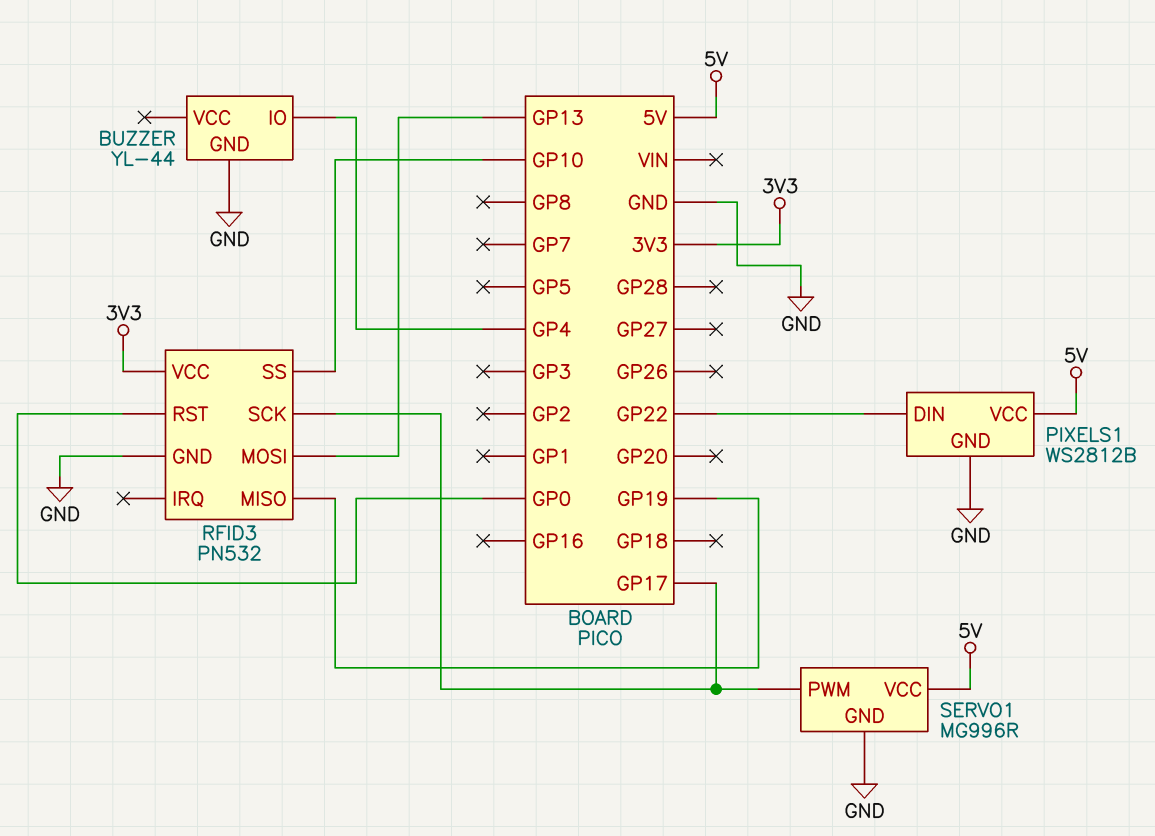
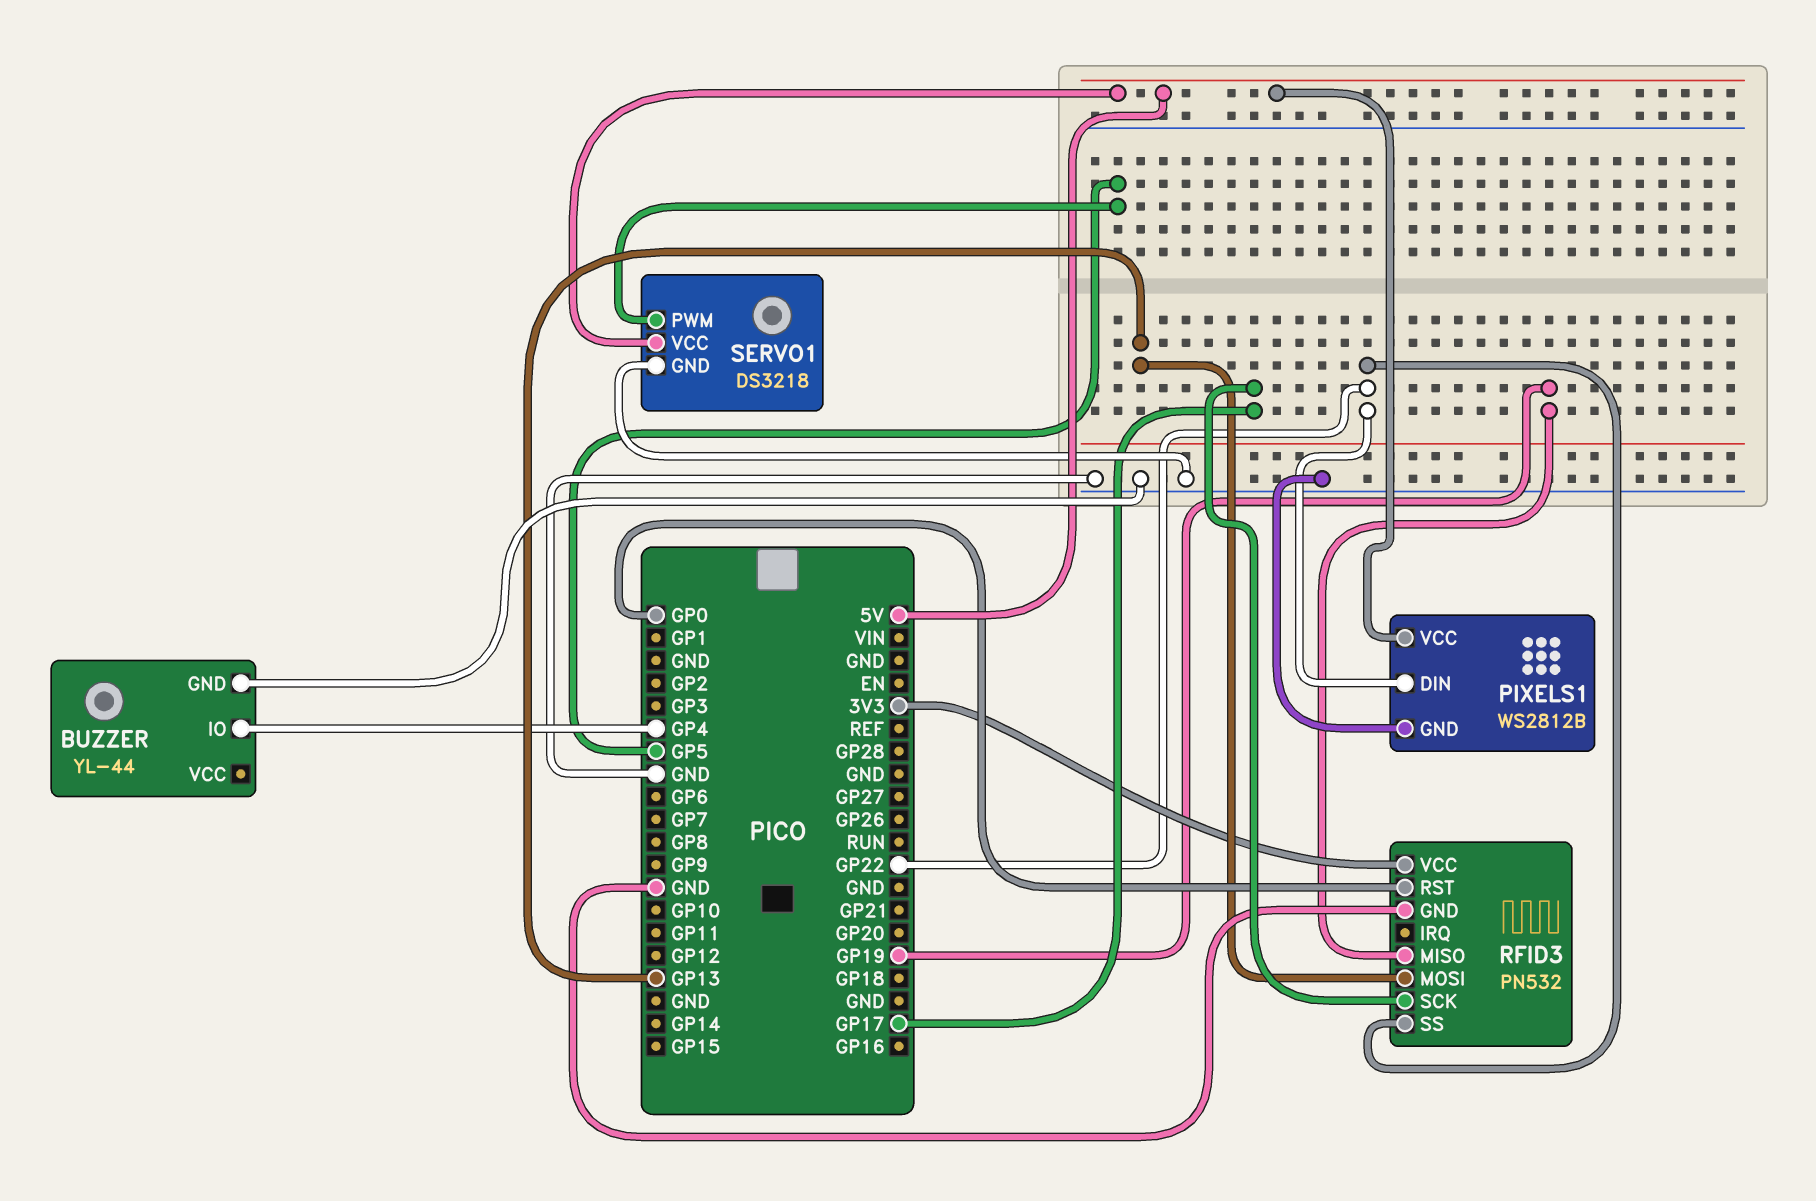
RFID3 pin SS: GP10 -> GP22
SERVO1: MG996R -> DS3218
SERVO1 pin PWM: GP17 -> GP5

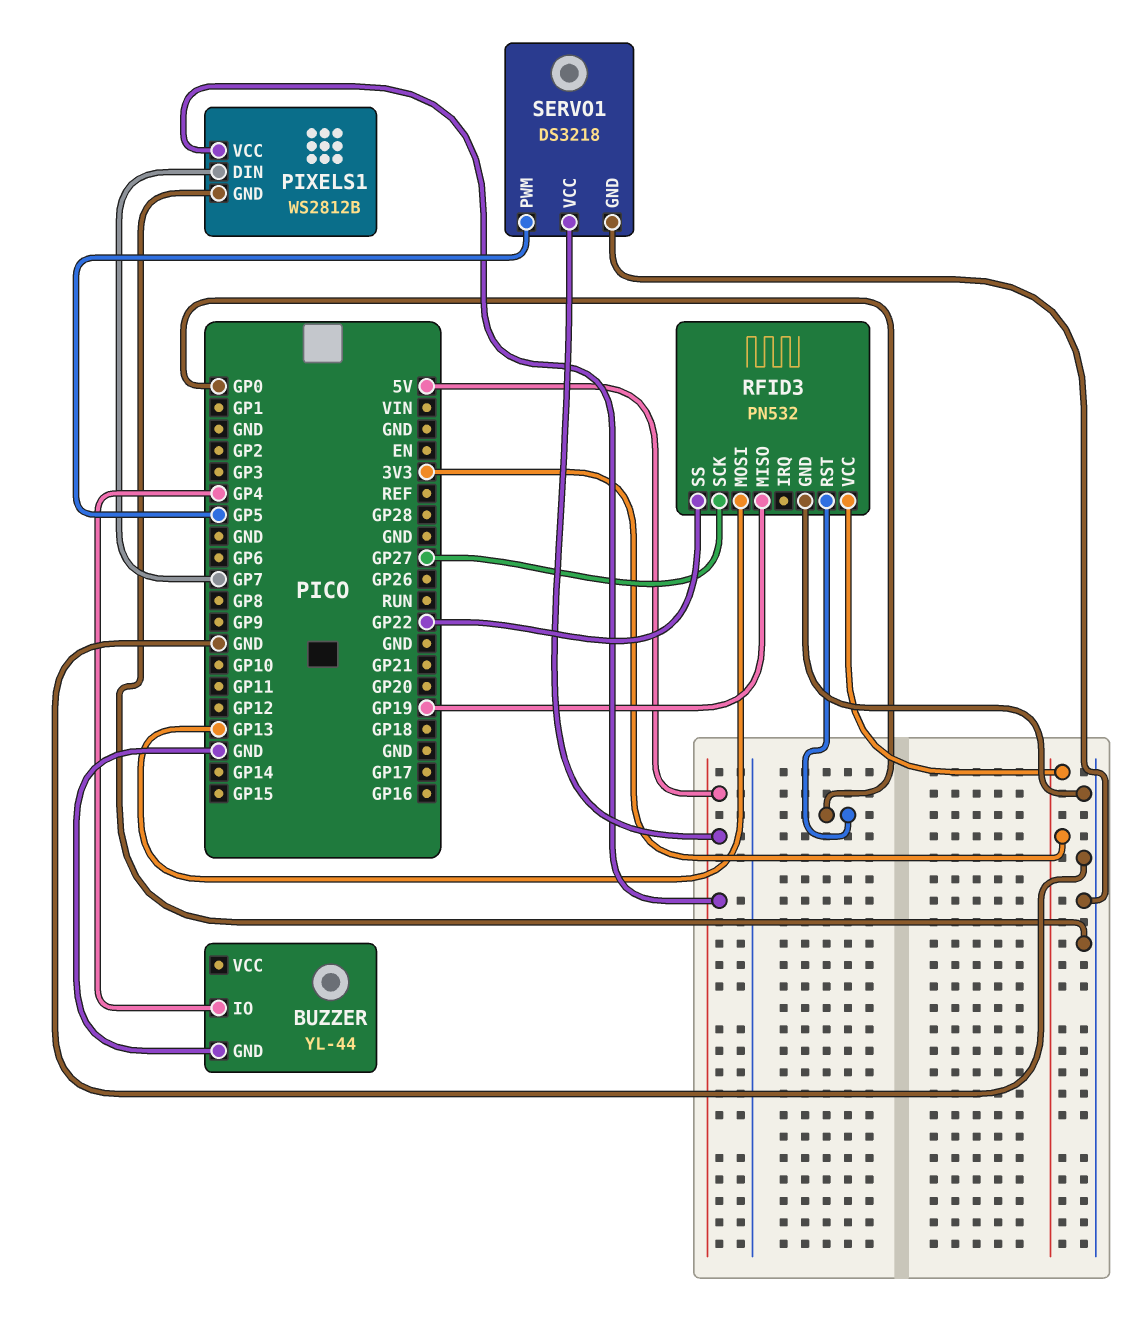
PIXELS1 pin DIN: GP22 -> GP7
RFID3 pin SCK: GP17 -> GP27

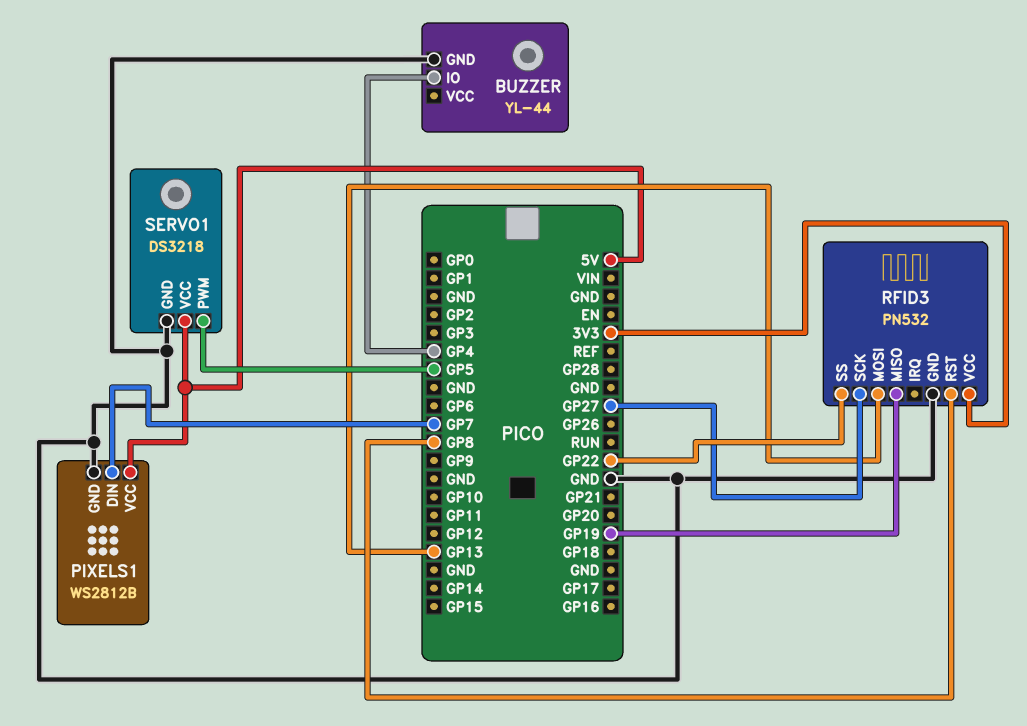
RFID3 pin RST: GP0 -> GP8

